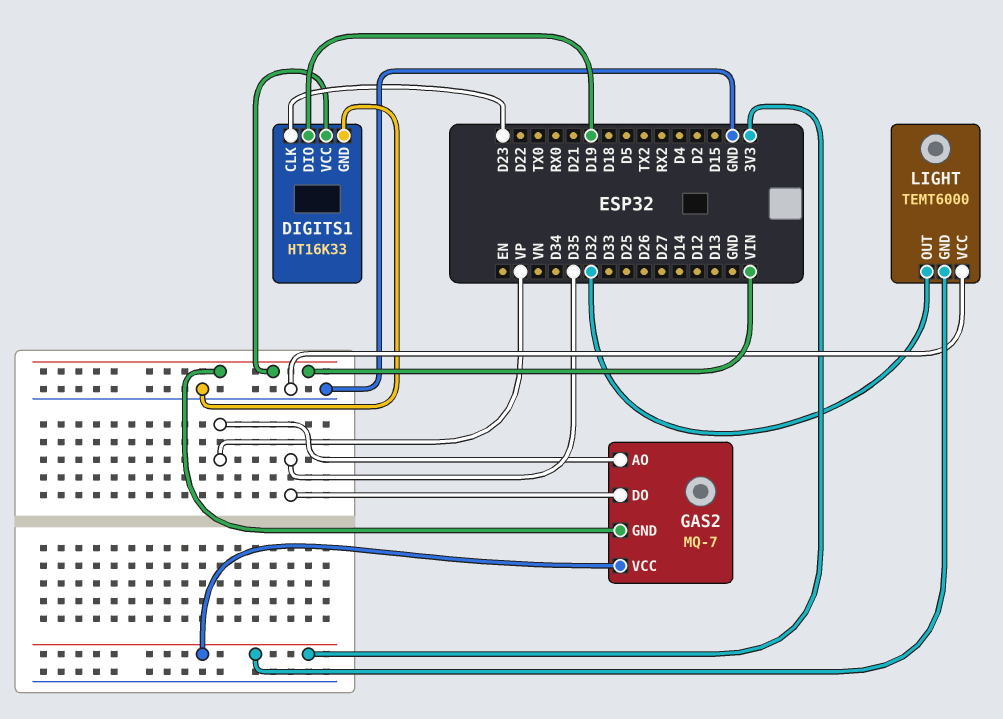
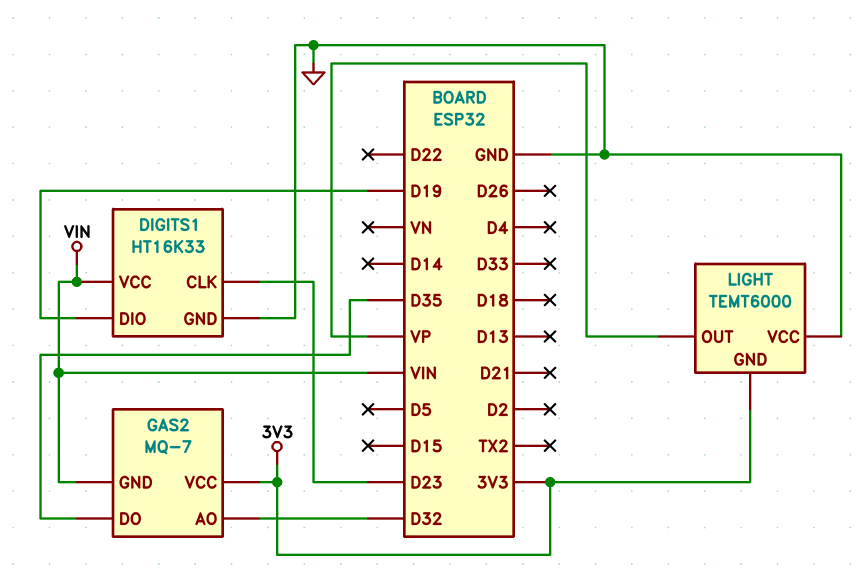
GAS2 pin AO: VP -> D32
LIGHT pin OUT: D32 -> VP

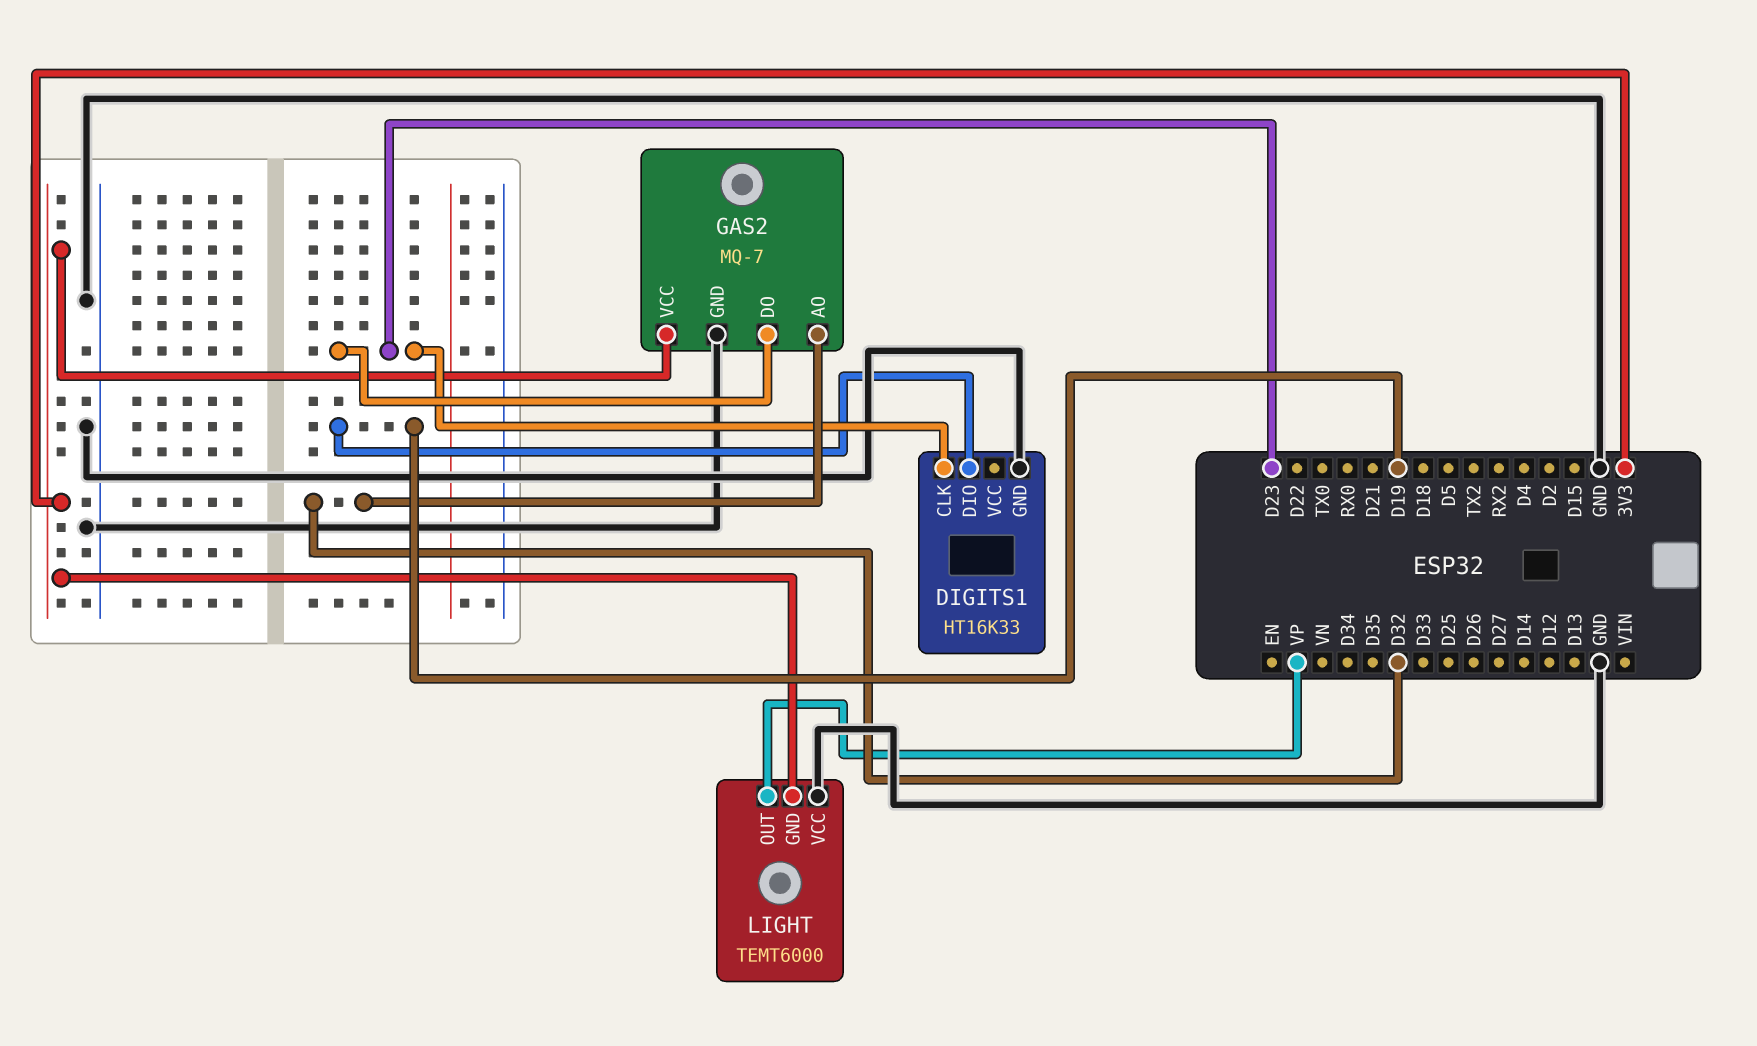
DIGITS1 pin VCC: VIN -> none
GAS2 pin DO: D35 -> D23
GAS2 pin GND: VIN -> GND

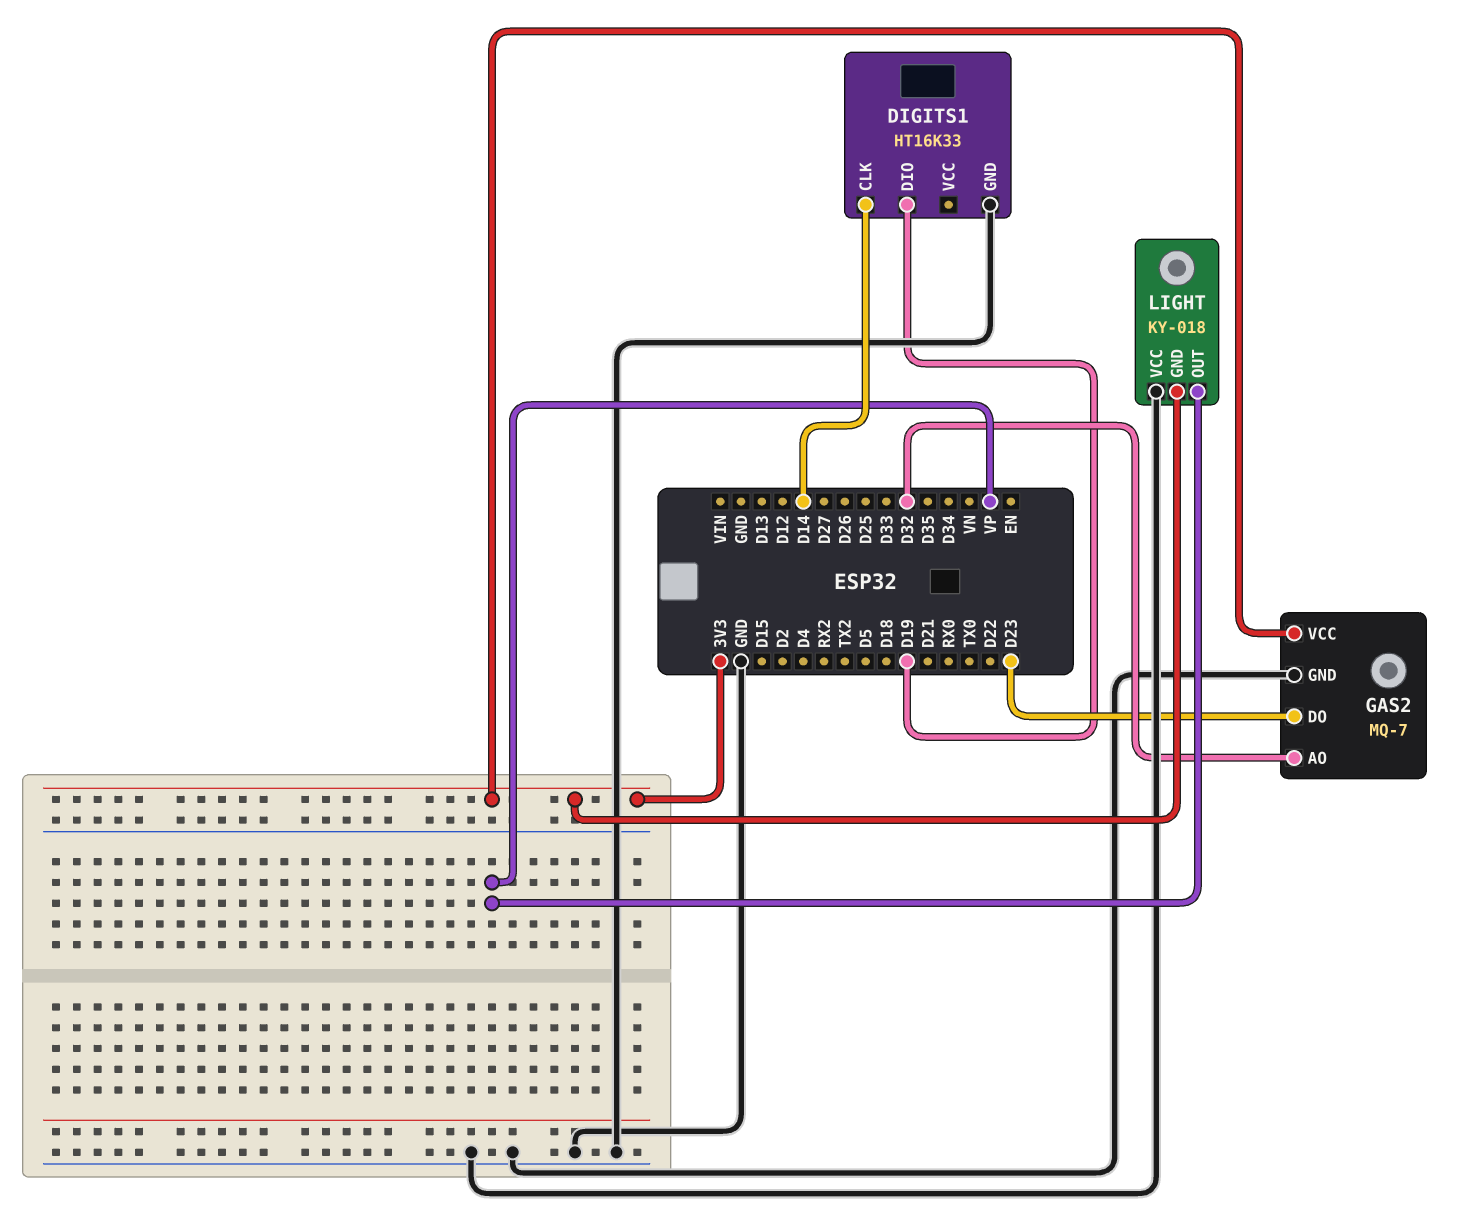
DIGITS1 pin CLK: D23 -> D14
LIGHT: TEMT6000 -> KY-018

